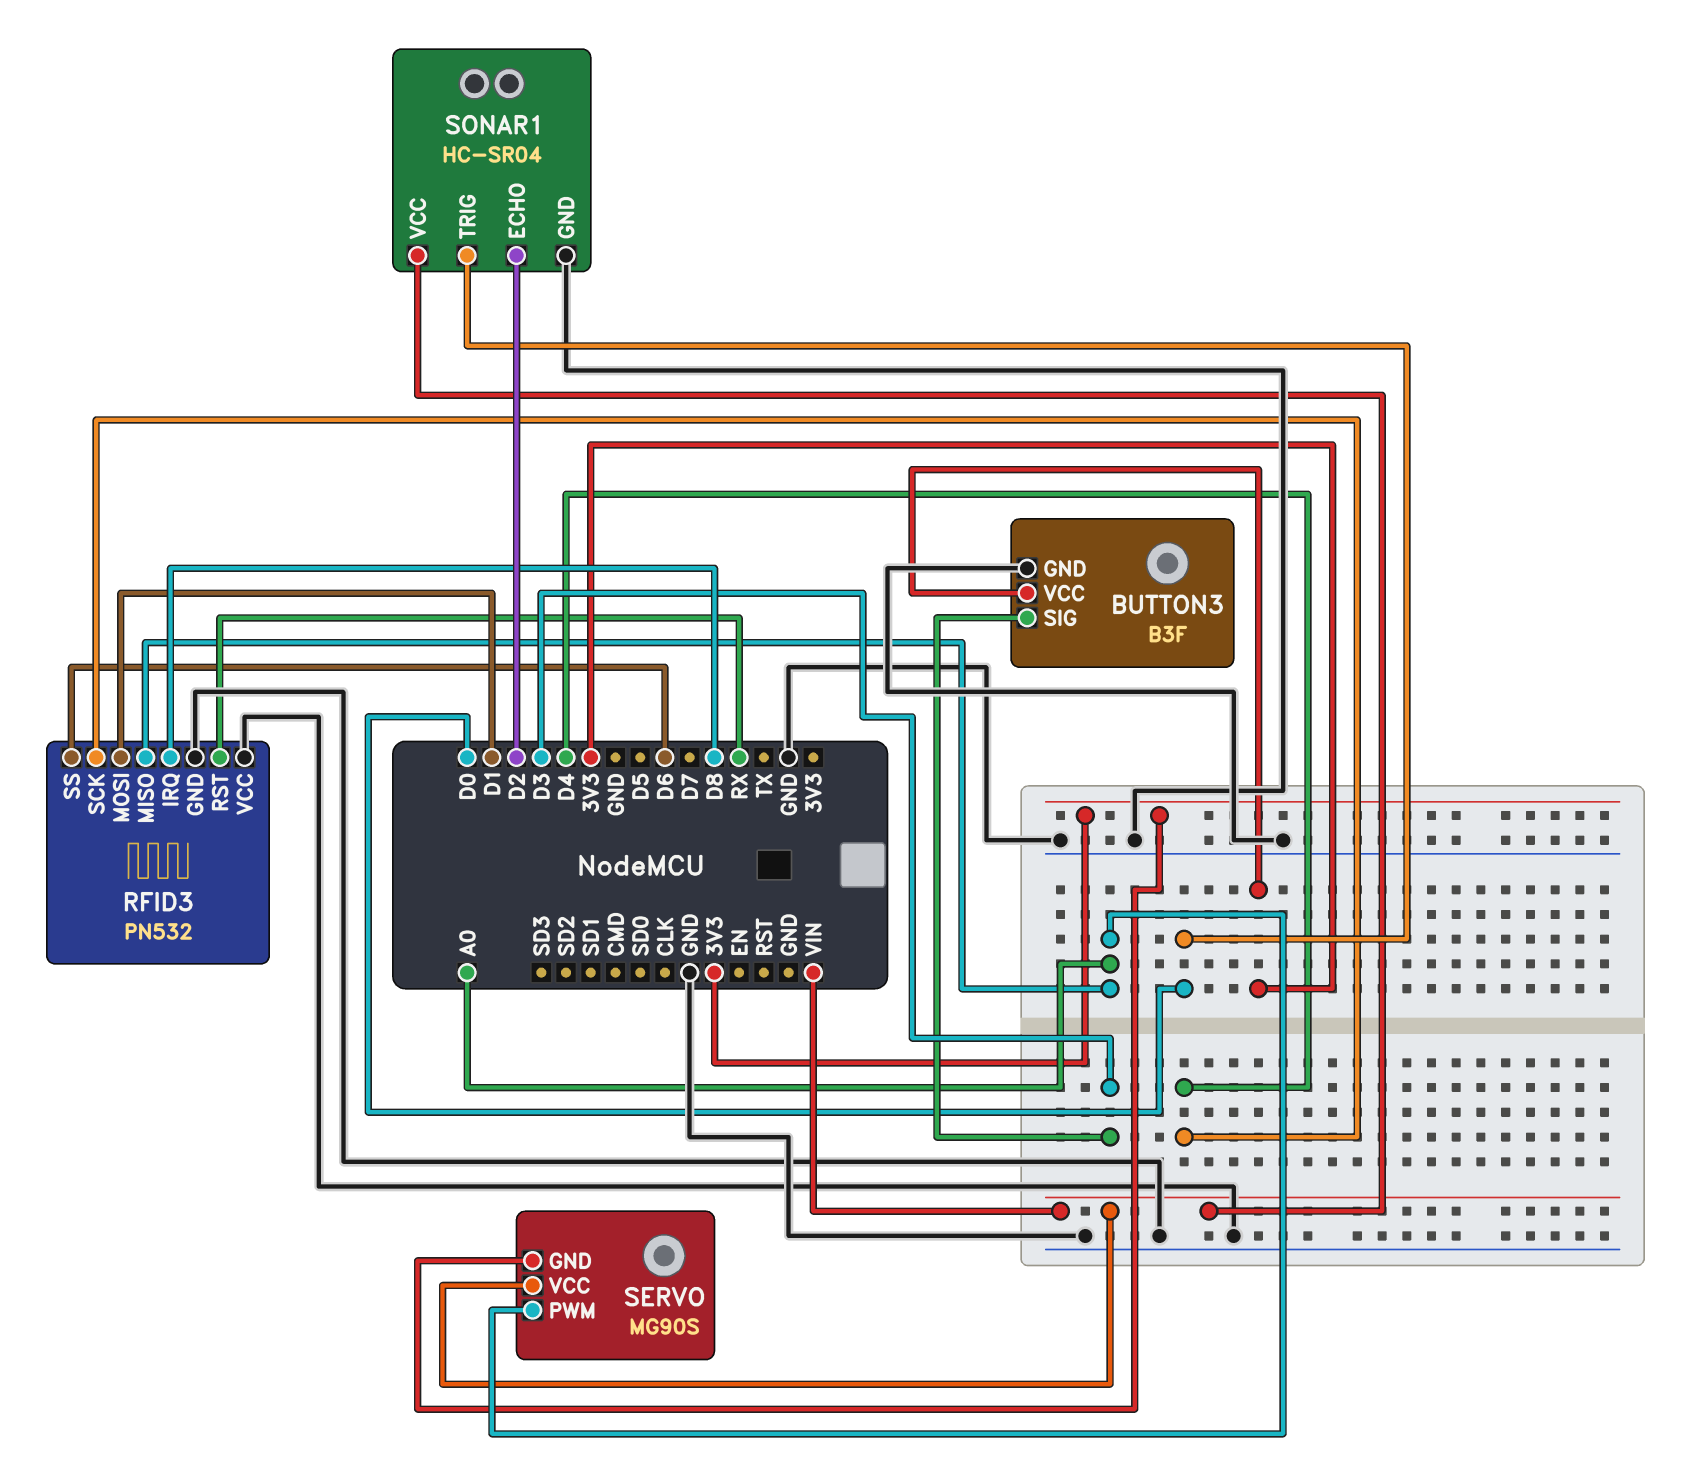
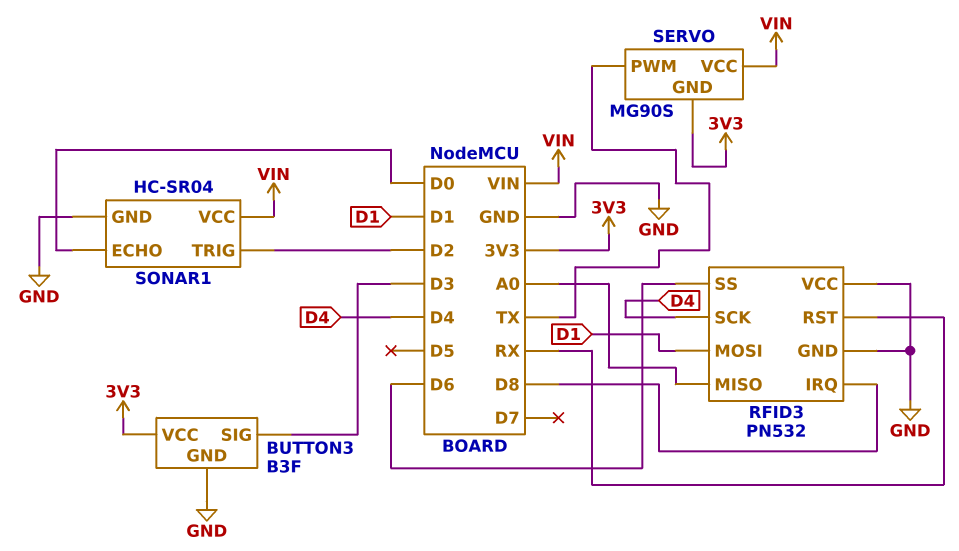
SERVO pin PWM: A0 -> TX
SONAR1 pin ECHO: D2 -> D0
SONAR1 pin TRIG: D0 -> D2

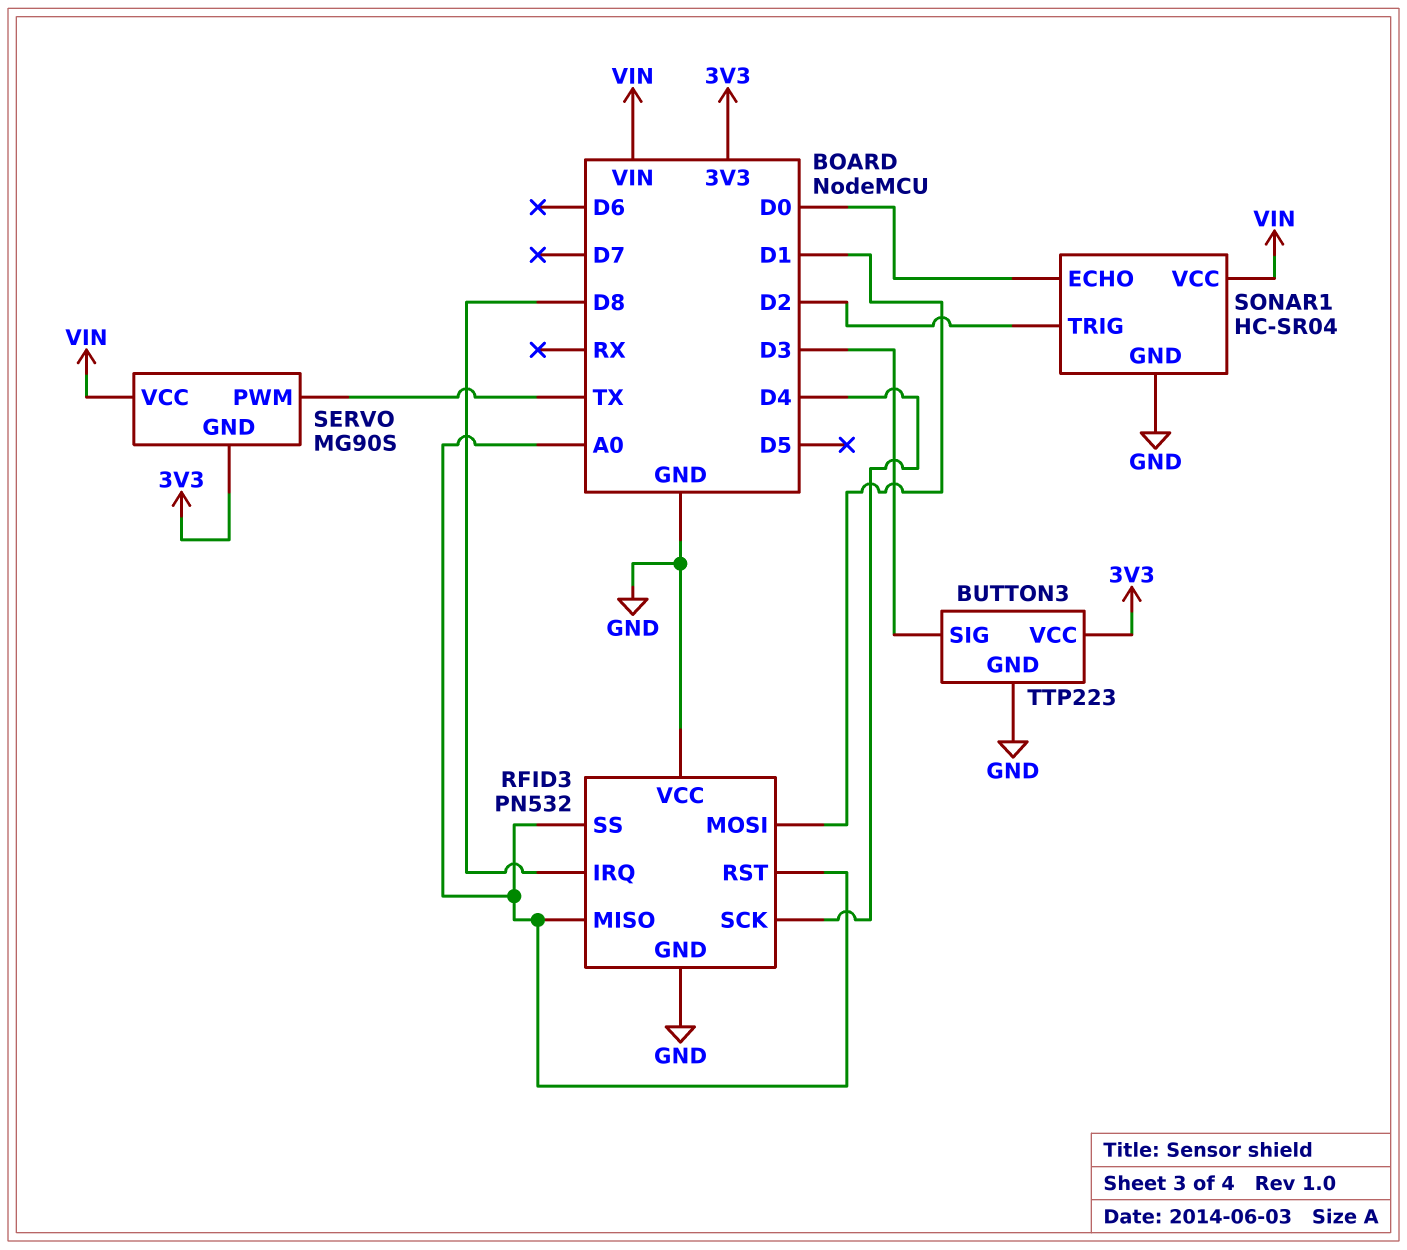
BUTTON3: B3F -> TTP223
RFID3 pin RST: RX -> A0
RFID3 pin SS: D6 -> A0

